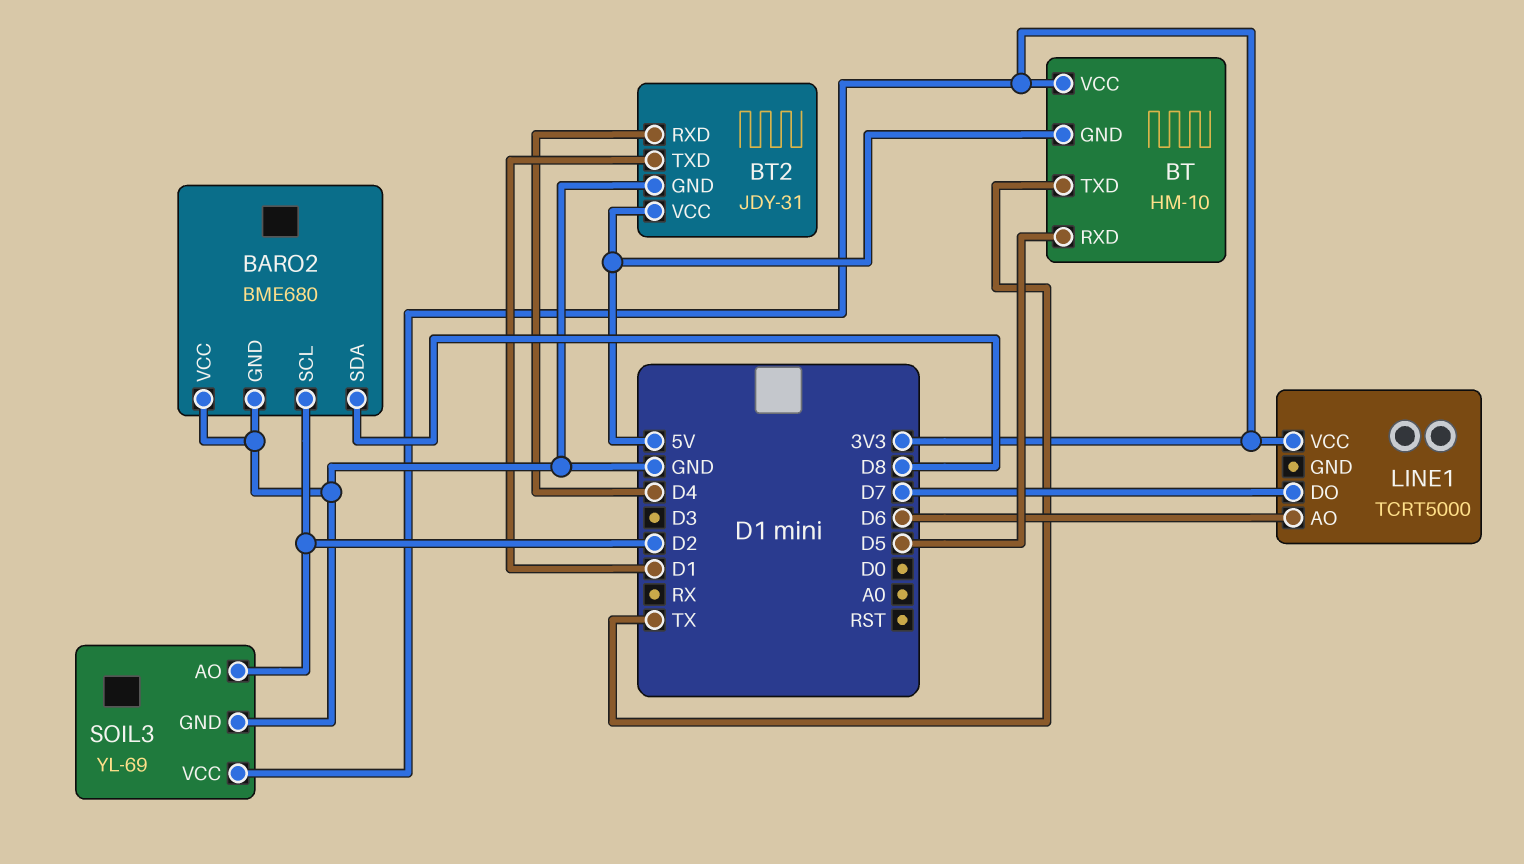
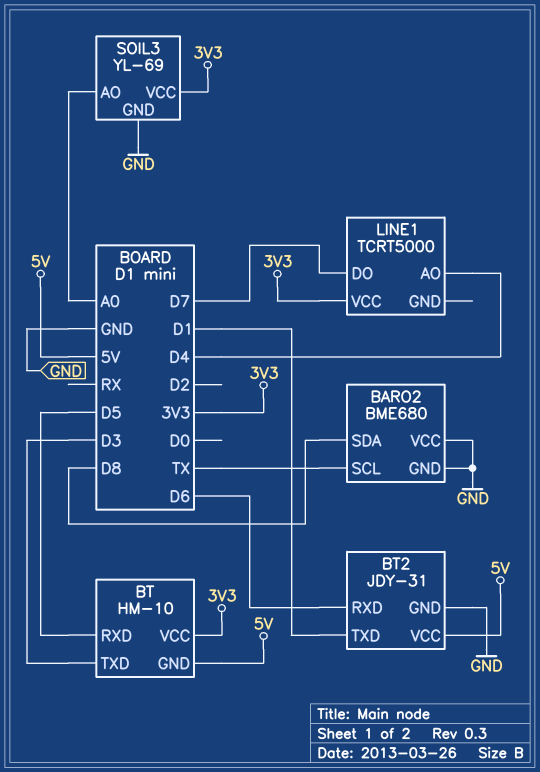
BARO2 pin SCL: D2 -> TX
BT pin TXD: TX -> D3
BT2 pin RXD: D4 -> D6
LINE1 pin AO: D6 -> D4
SOIL3 pin AO: D2 -> A0

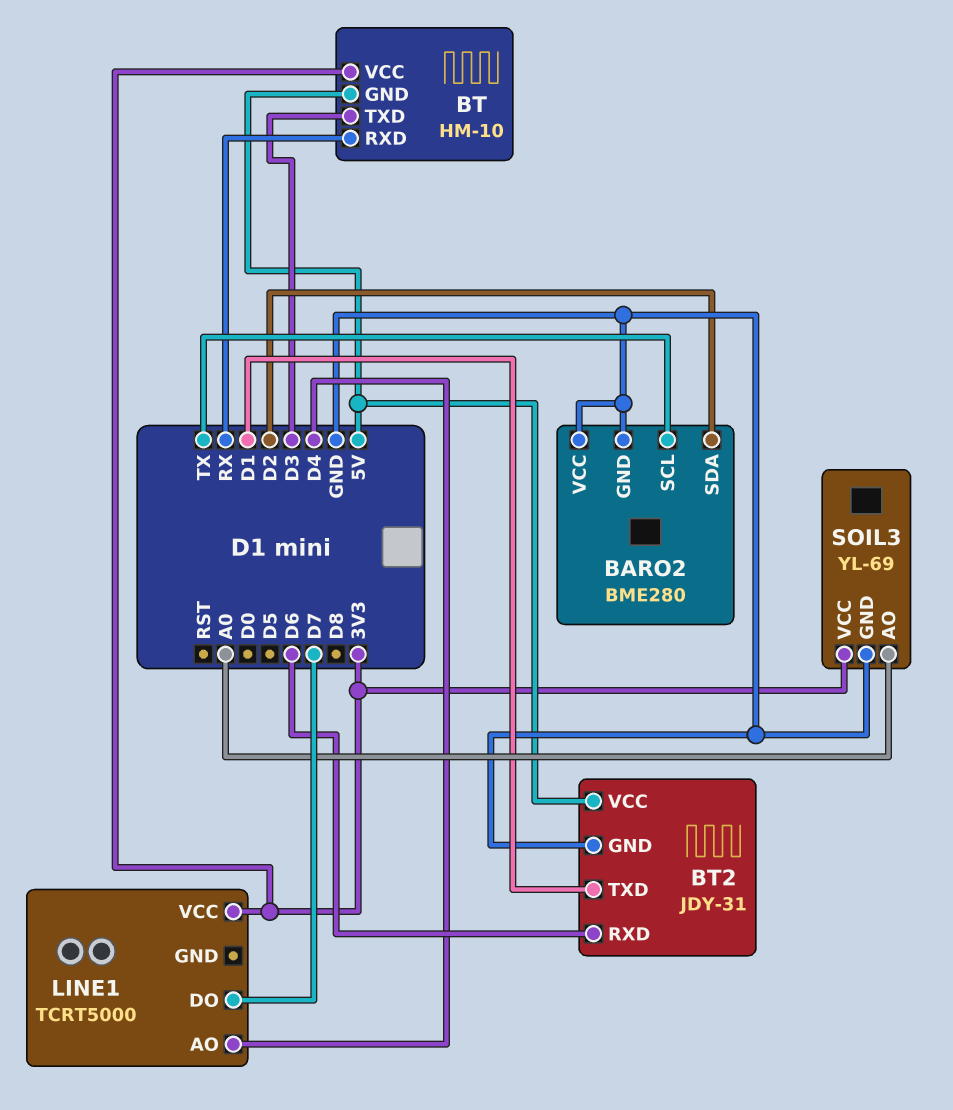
BARO2: BME680 -> BME280
BARO2 pin SDA: D8 -> D2
BT pin RXD: D5 -> RX

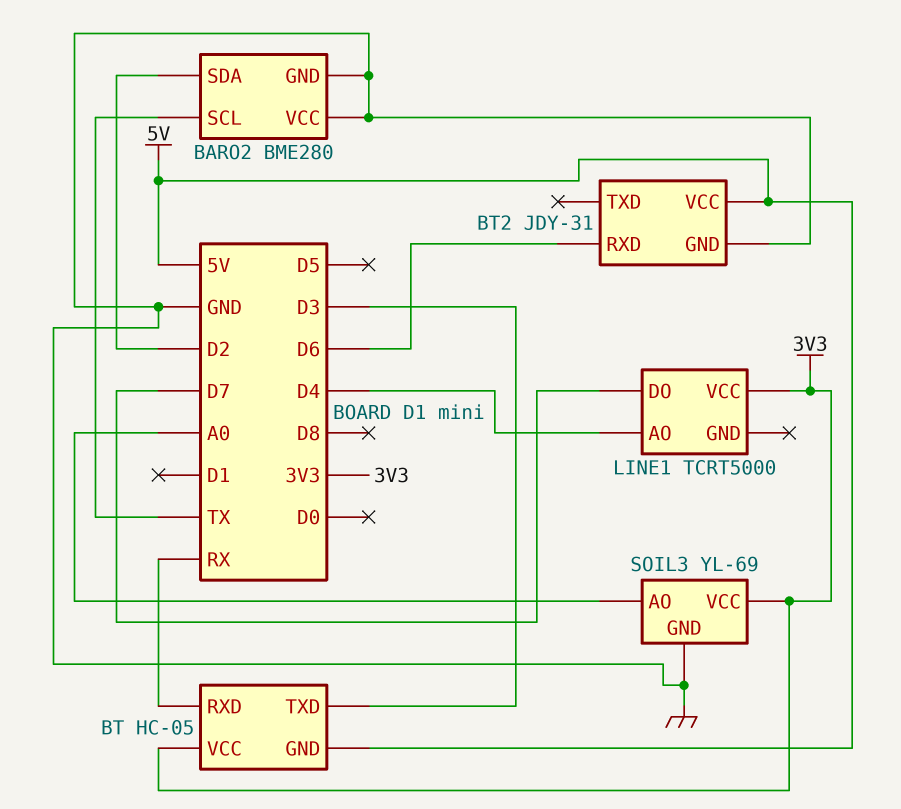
BT: HM-10 -> HC-05
BT2 pin TXD: D1 -> none

